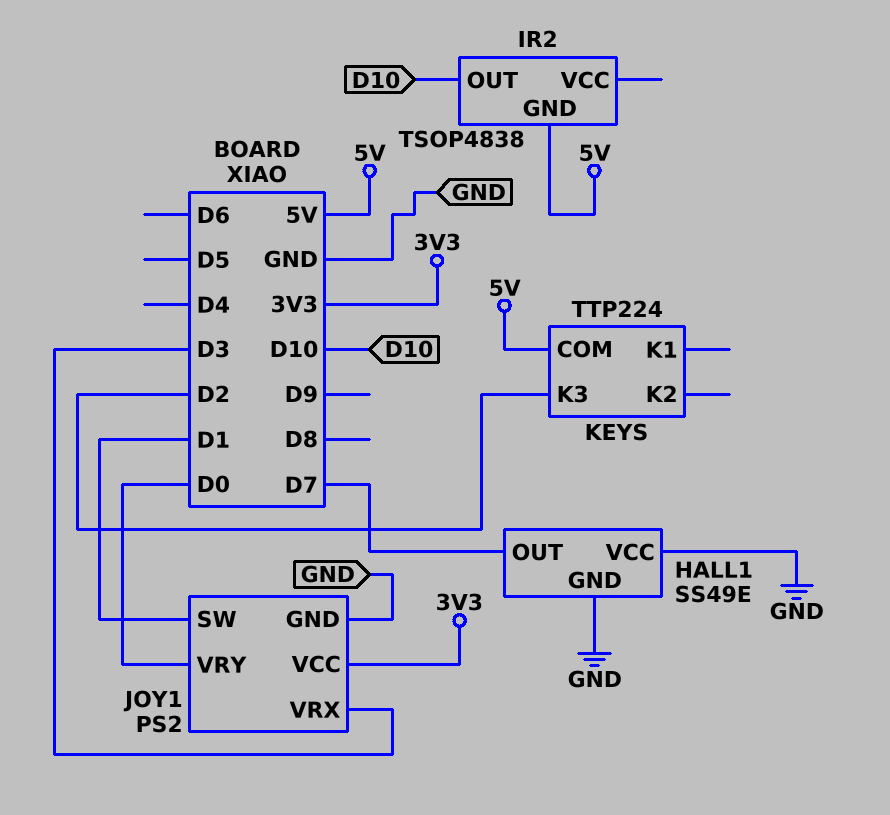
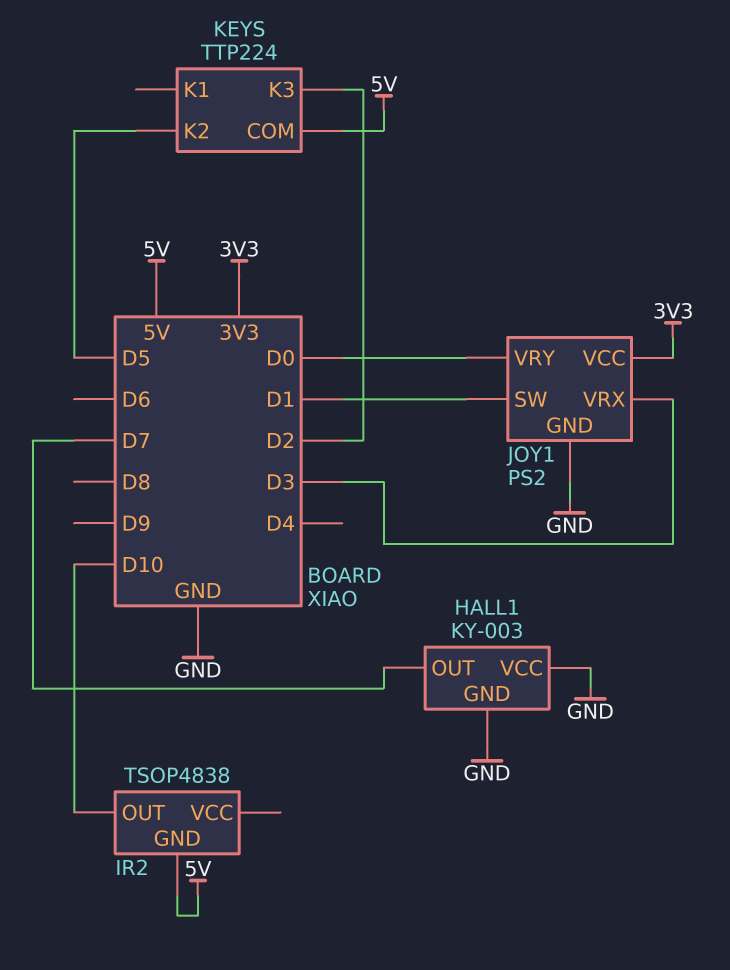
HALL1: SS49E -> KY-003
KEYS pin K2: none -> D5

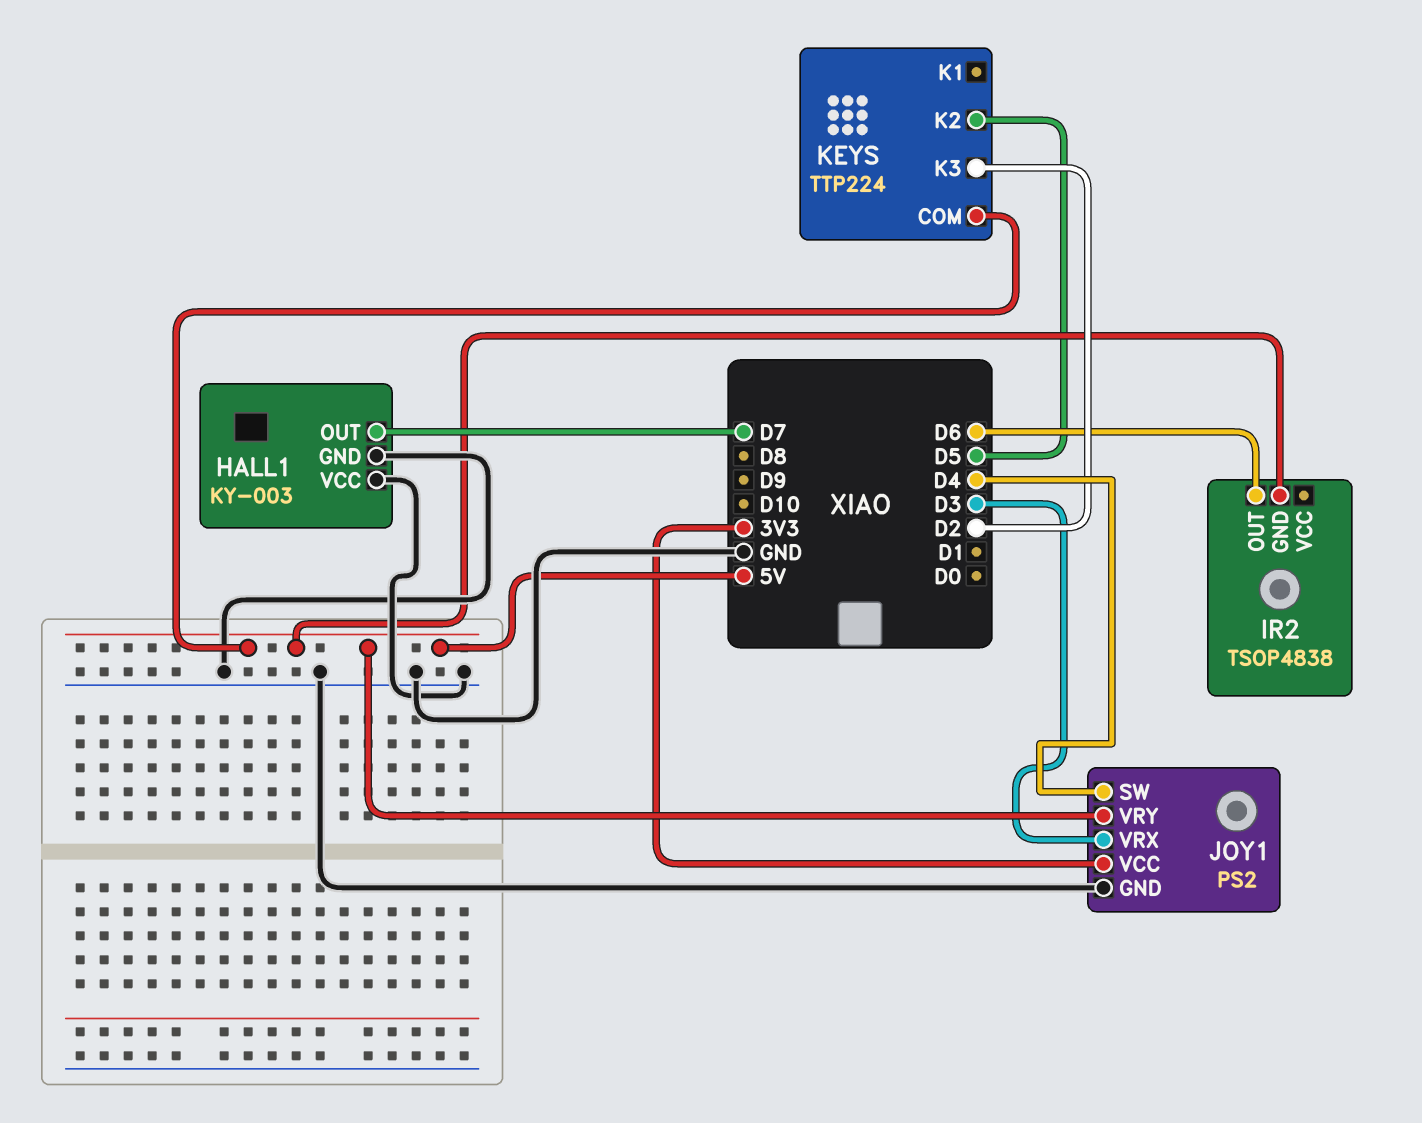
IR2 pin OUT: D10 -> D6
JOY1 pin SW: D1 -> D4
JOY1 pin VRY: D0 -> 5V

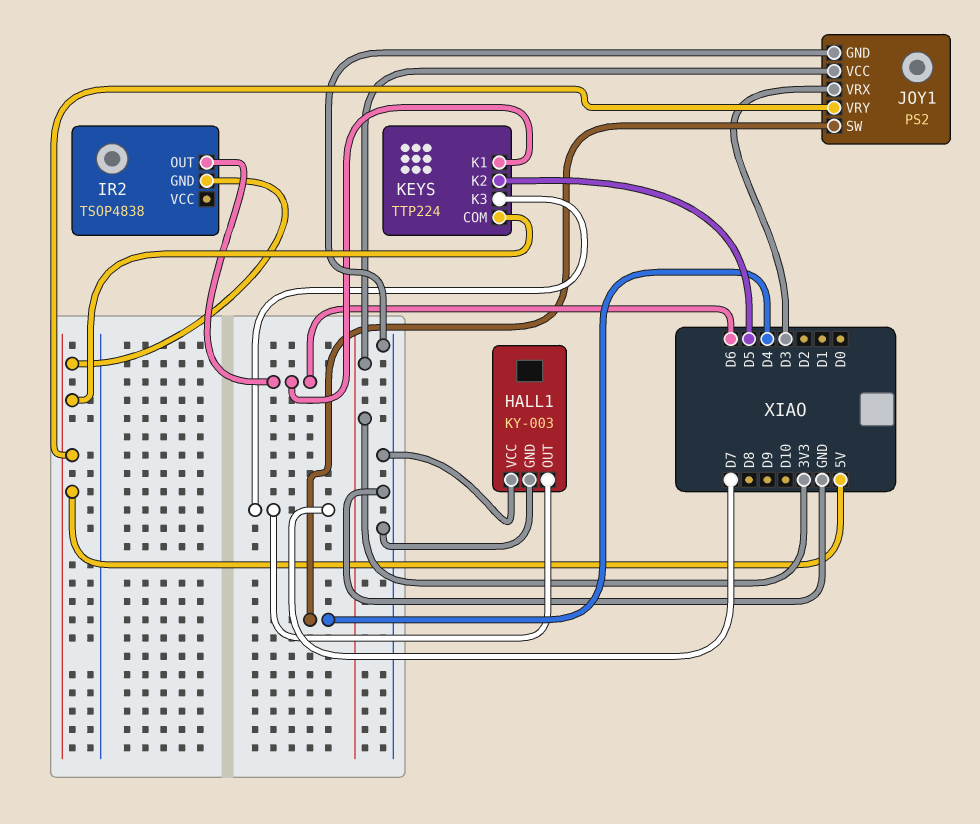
KEYS pin K1: none -> D6
KEYS pin K3: D2 -> D7

